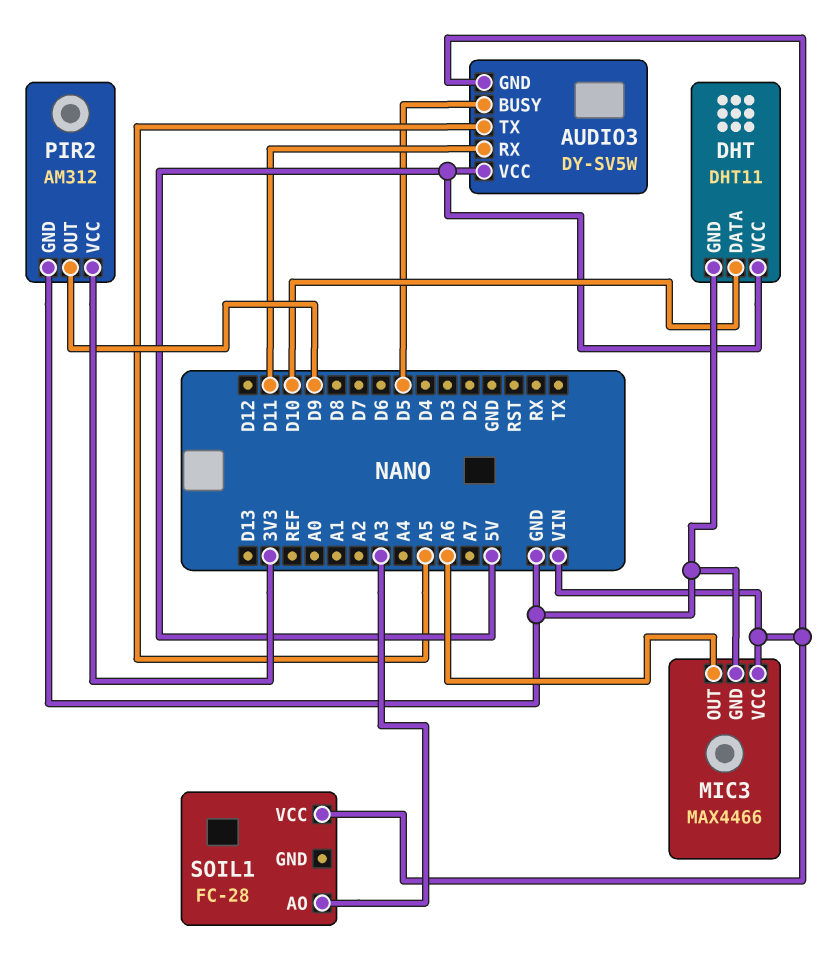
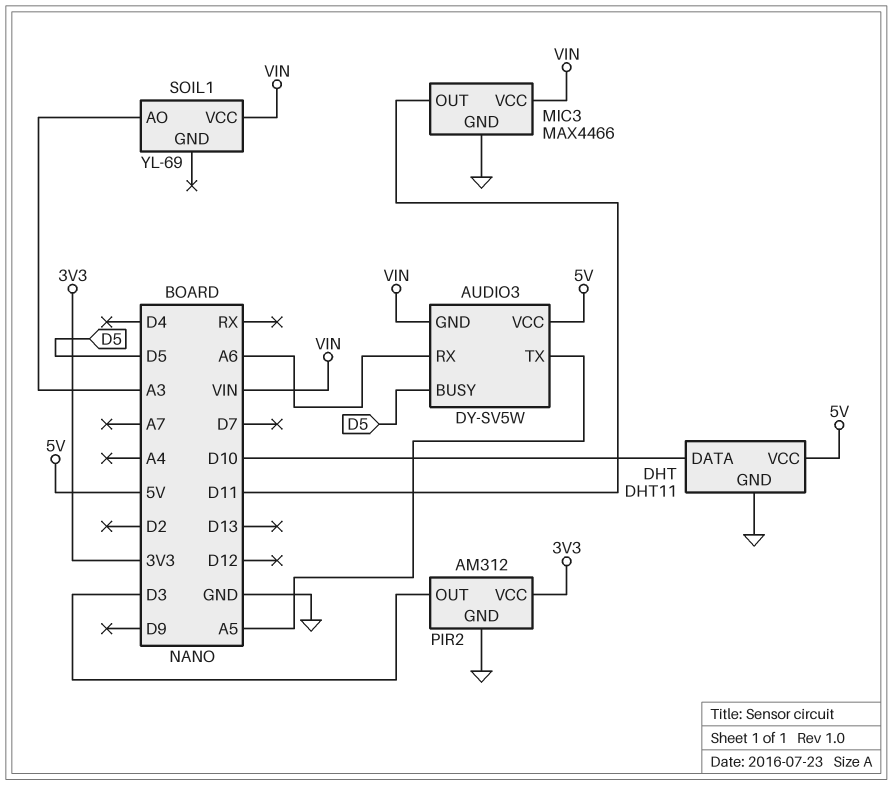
AUDIO3 pin RX: D11 -> A6
MIC3 pin OUT: A6 -> D11
PIR2 pin OUT: D9 -> D3
SOIL1: FC-28 -> YL-69

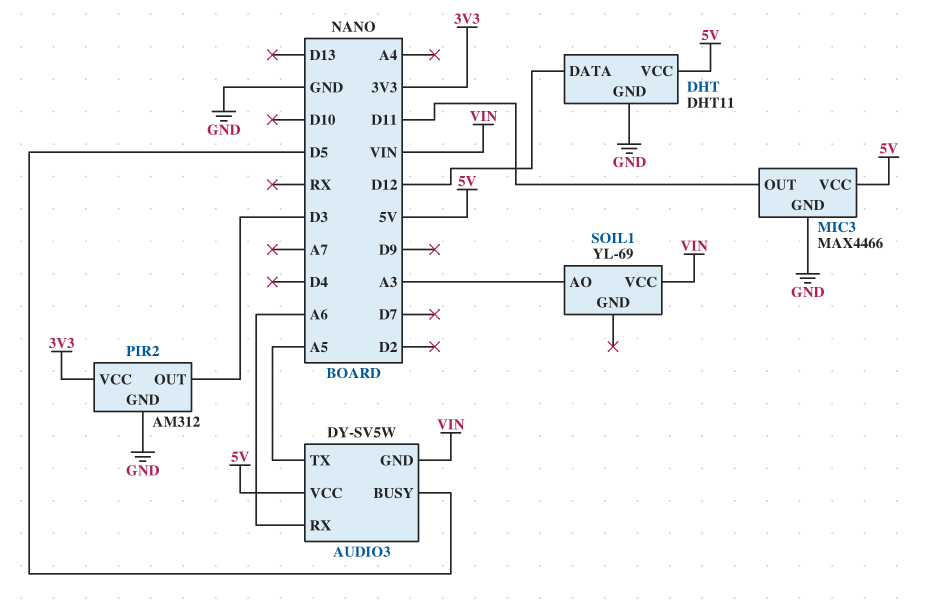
DHT pin DATA: D10 -> D12
MIC3 pin VCC: VIN -> 5V

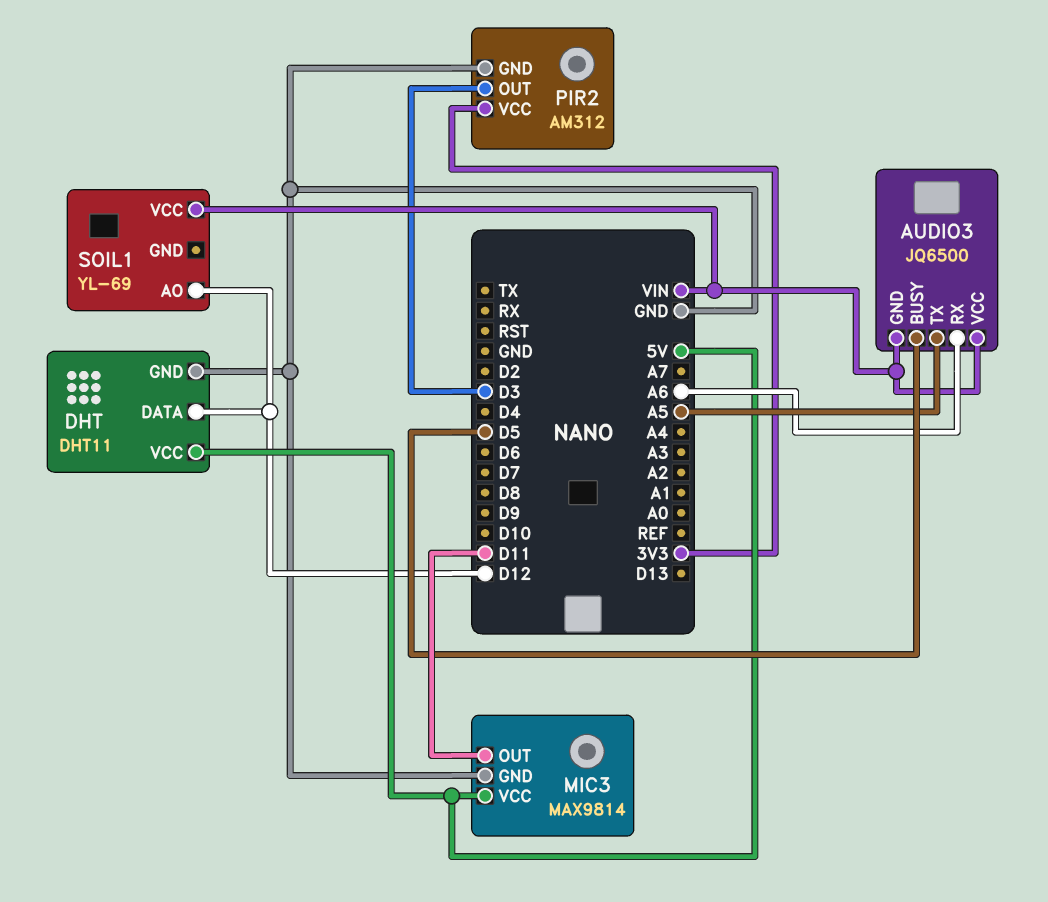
AUDIO3: DY-SV5W -> JQ6500
AUDIO3 pin VCC: 5V -> VIN
MIC3: MAX4466 -> MAX9814
SOIL1 pin AO: A3 -> D12

